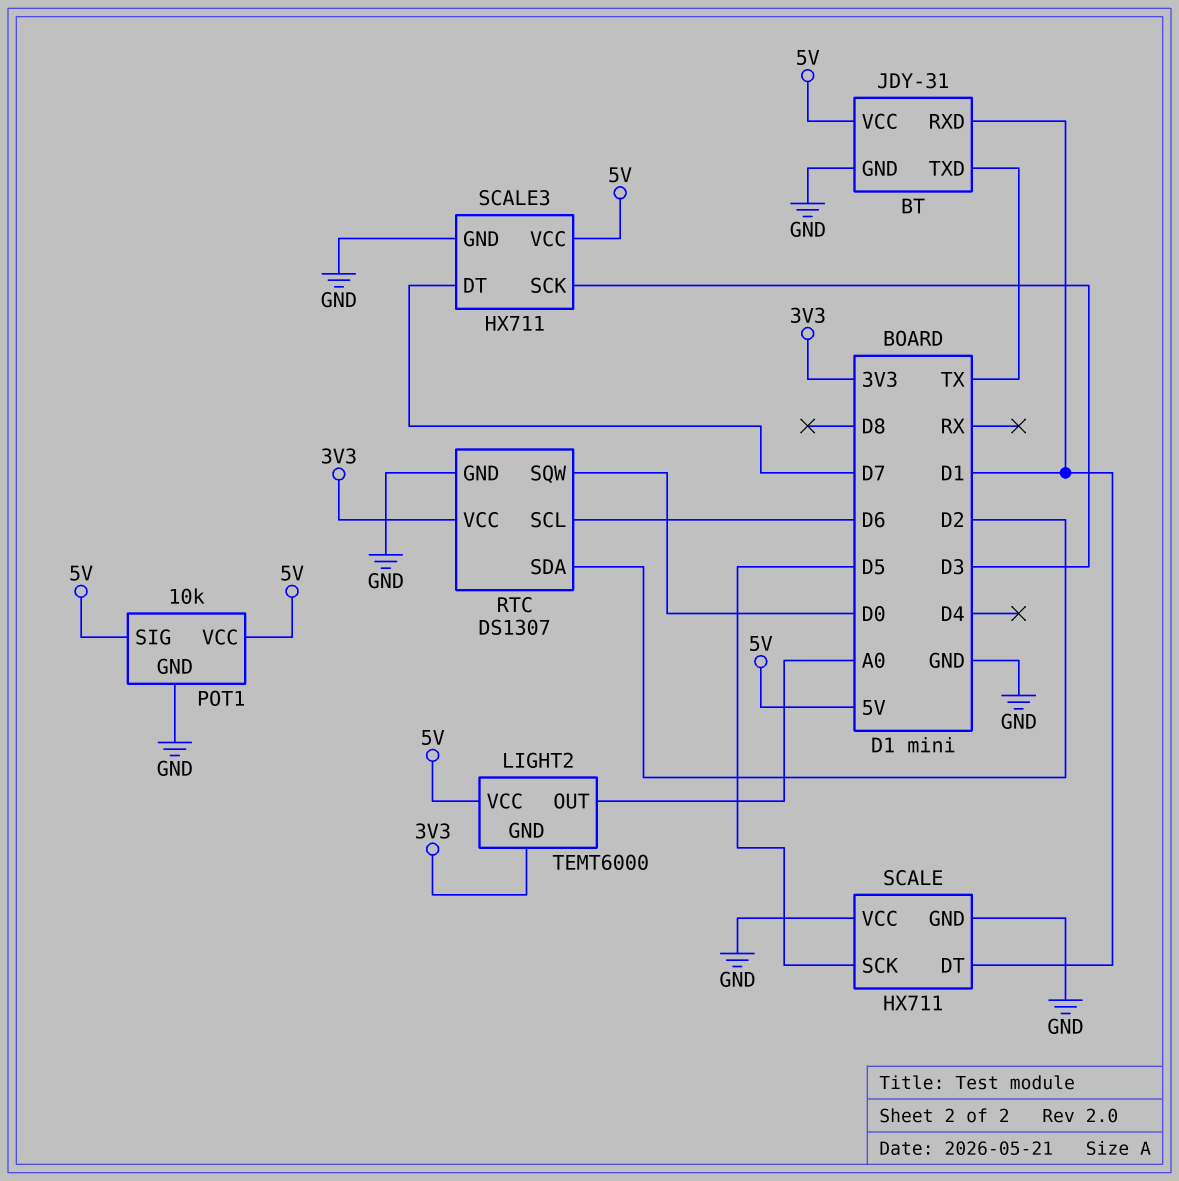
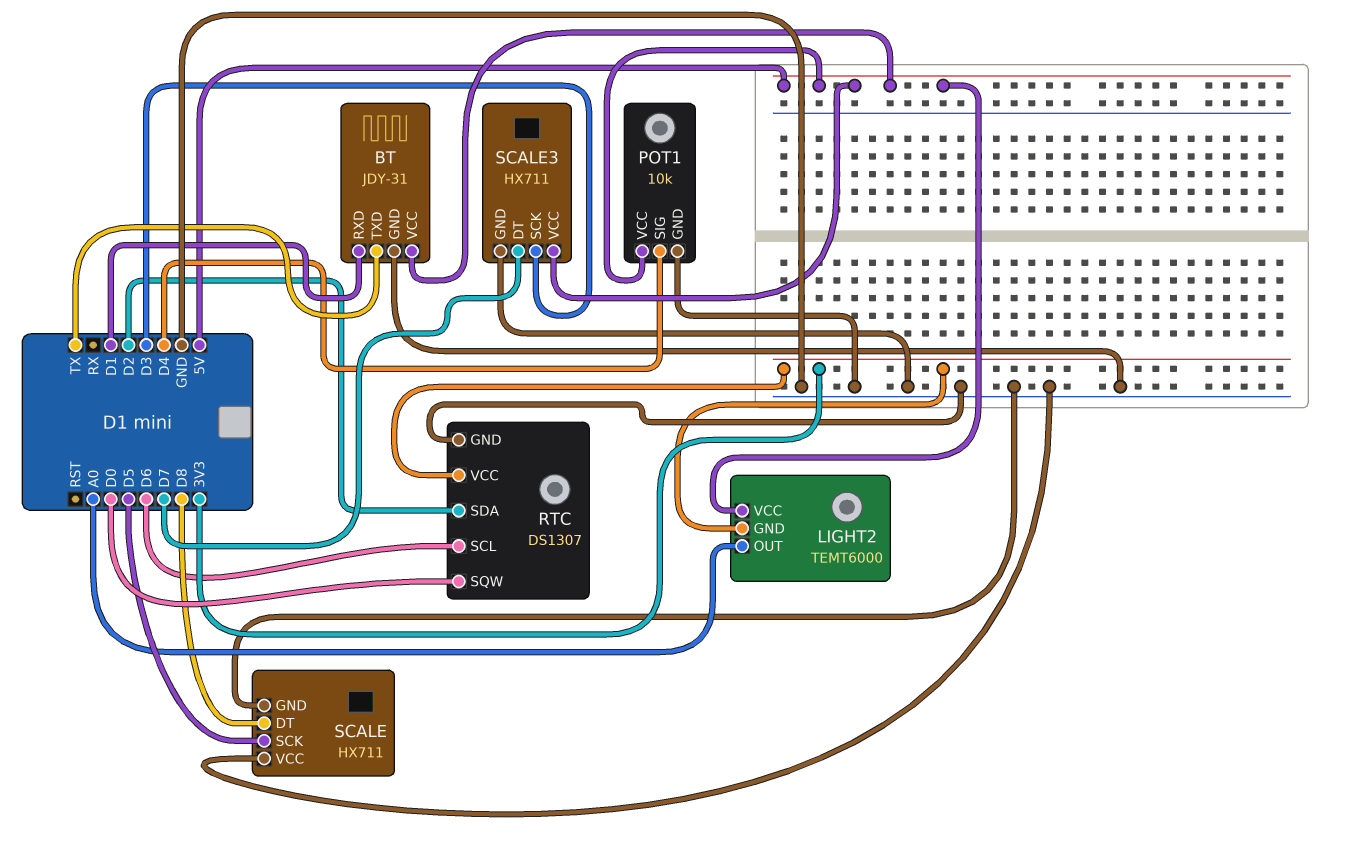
POT1 pin SIG: 5V -> D4
SCALE pin DT: D1 -> D8

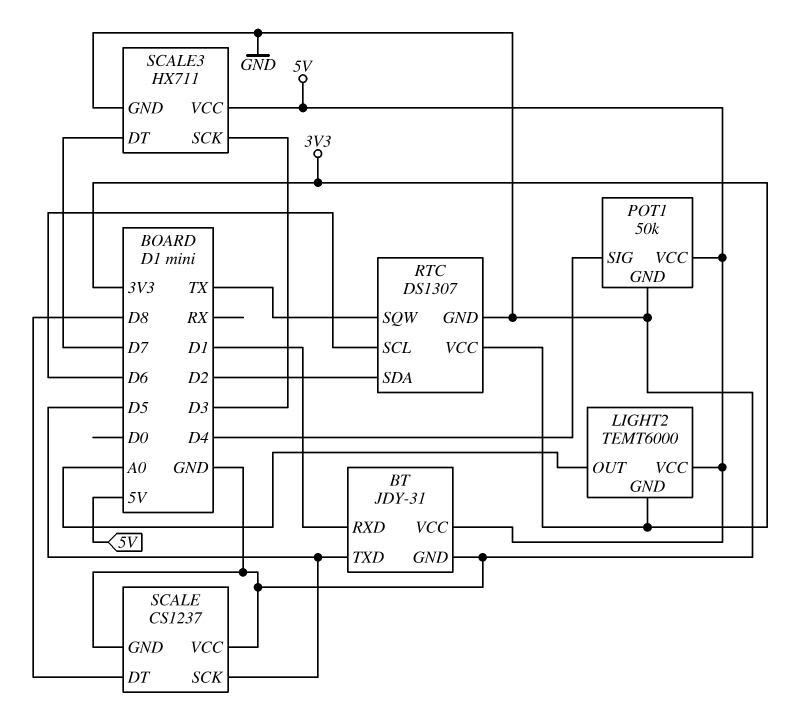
BT pin TXD: TX -> D5
POT1: 10k -> 50k
RTC pin SQW: D0 -> TX
SCALE: HX711 -> CS1237

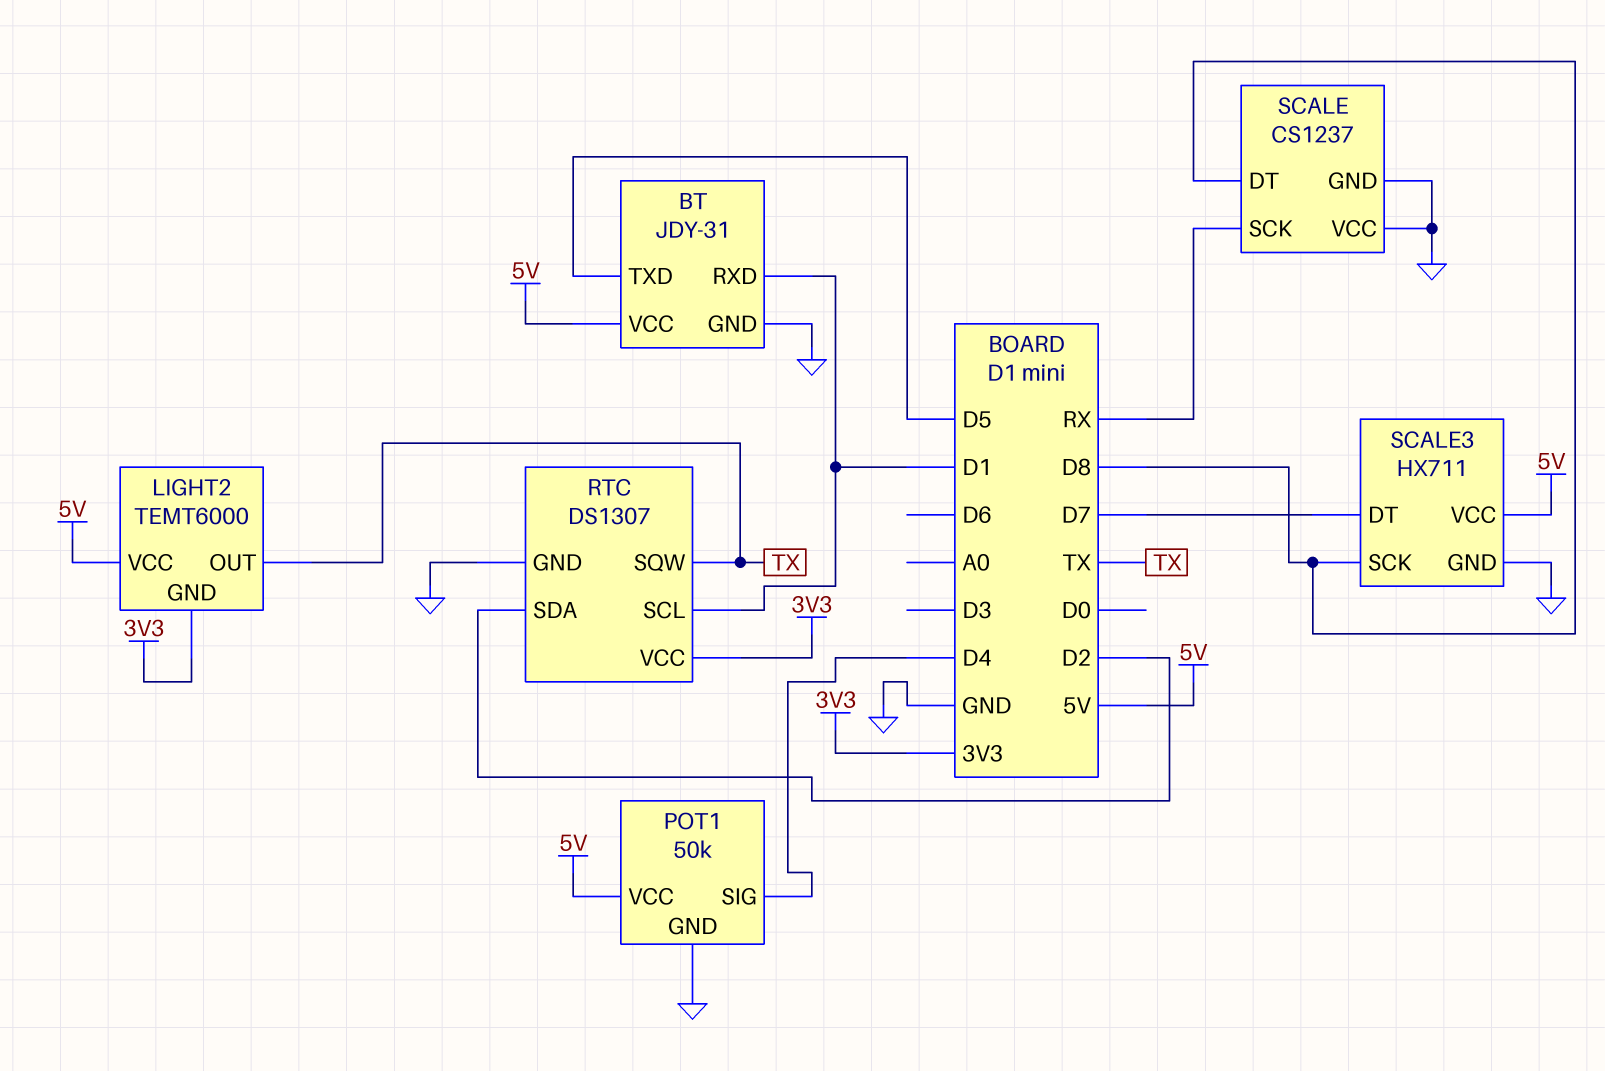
LIGHT2 pin OUT: A0 -> TX
RTC pin SCL: D6 -> D1
SCALE pin SCK: D5 -> RX
SCALE3 pin SCK: D3 -> D8

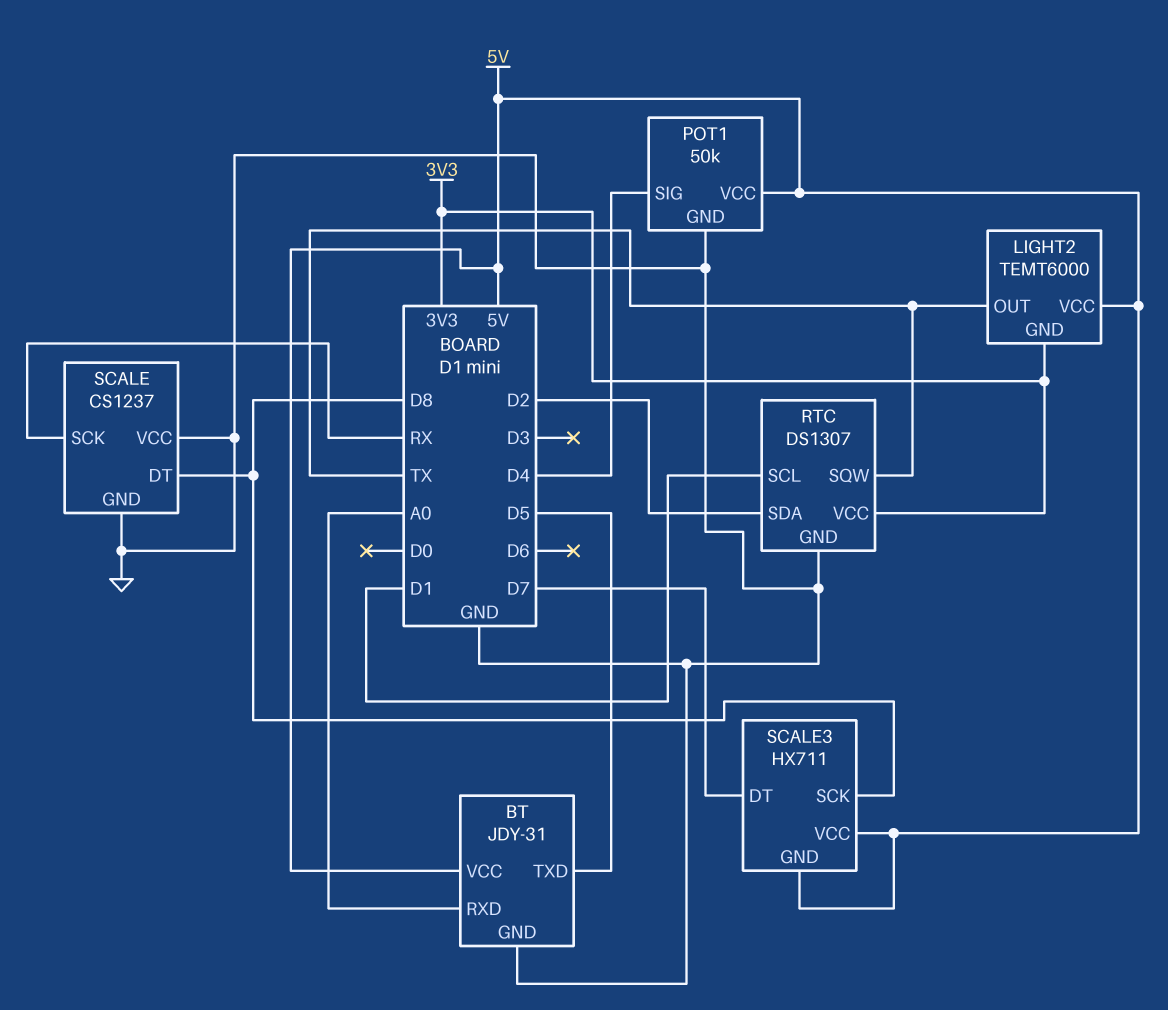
BT pin RXD: D1 -> A0
SCALE3 pin GND: GND -> 5V

